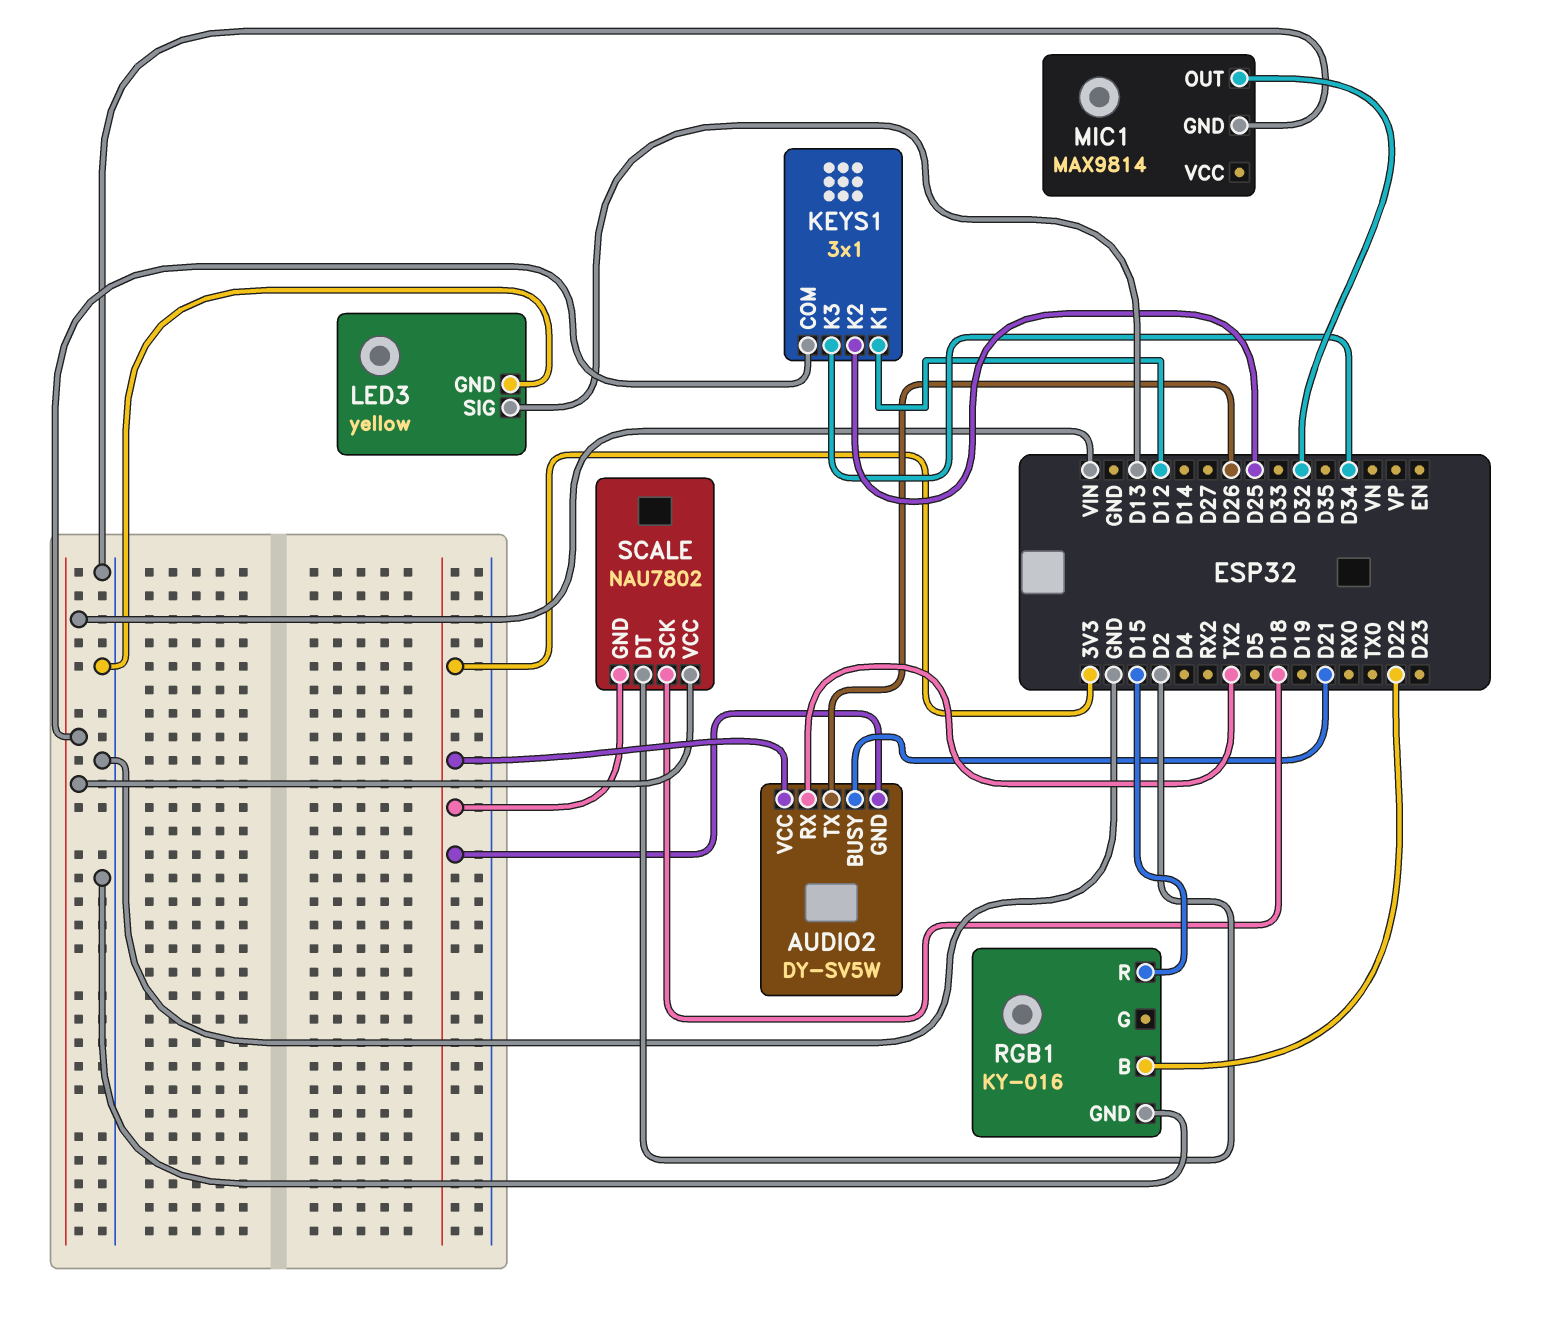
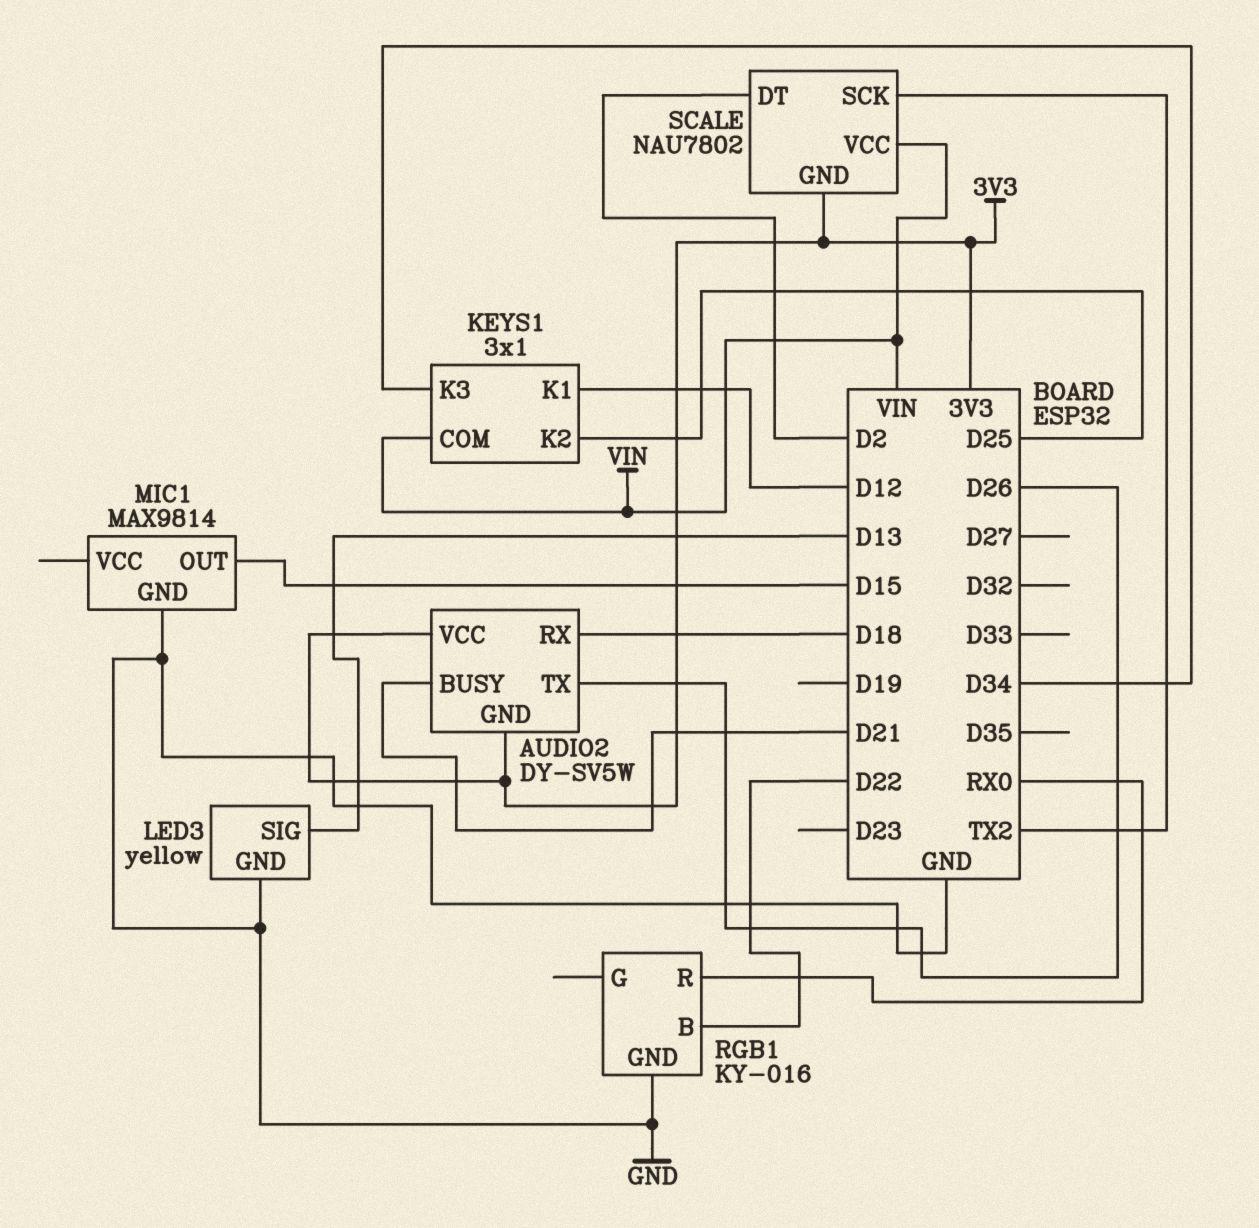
AUDIO2 pin RX: TX2 -> D18
MIC1 pin OUT: D32 -> D15
RGB1 pin R: D15 -> RX0
SCALE pin SCK: D18 -> TX2

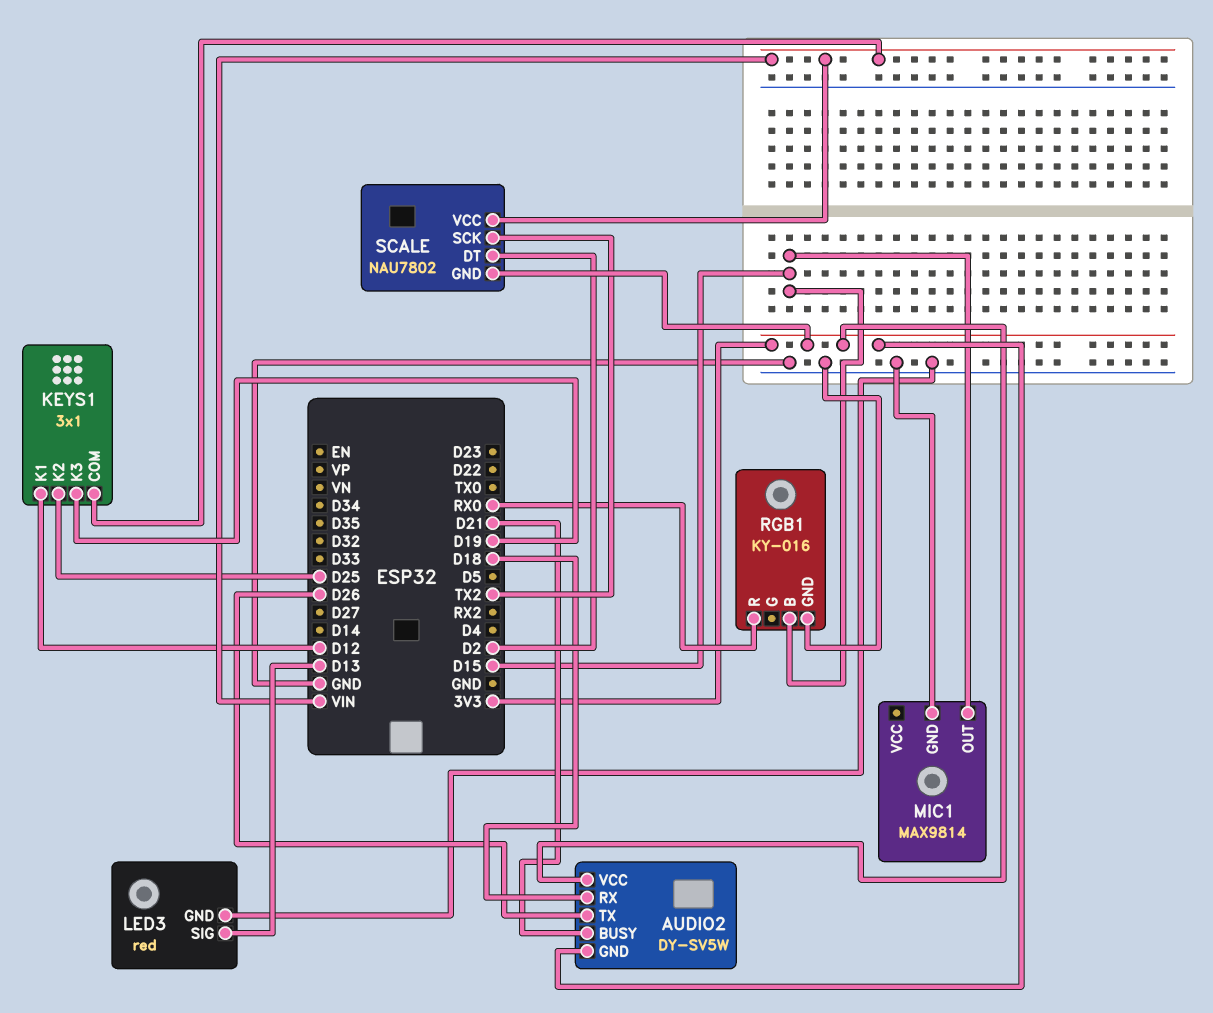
KEYS1 pin K3: D34 -> D19
LED3: yellow -> red
RGB1 pin B: D22 -> D15

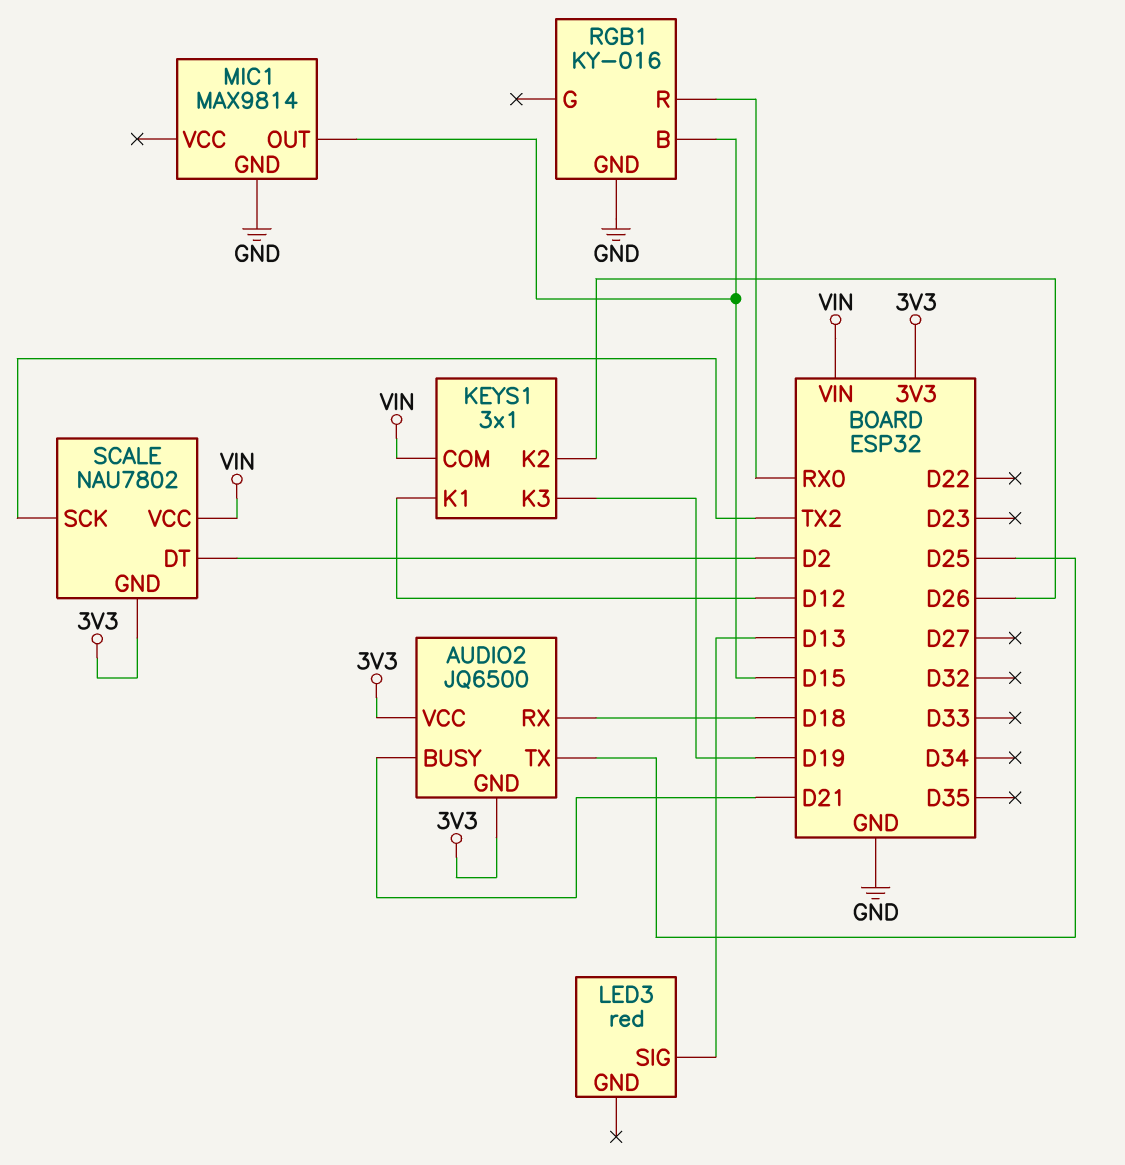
AUDIO2: DY-SV5W -> JQ6500
AUDIO2 pin TX: D26 -> D25
KEYS1 pin K2: D25 -> D26
LED3 pin GND: GND -> none

